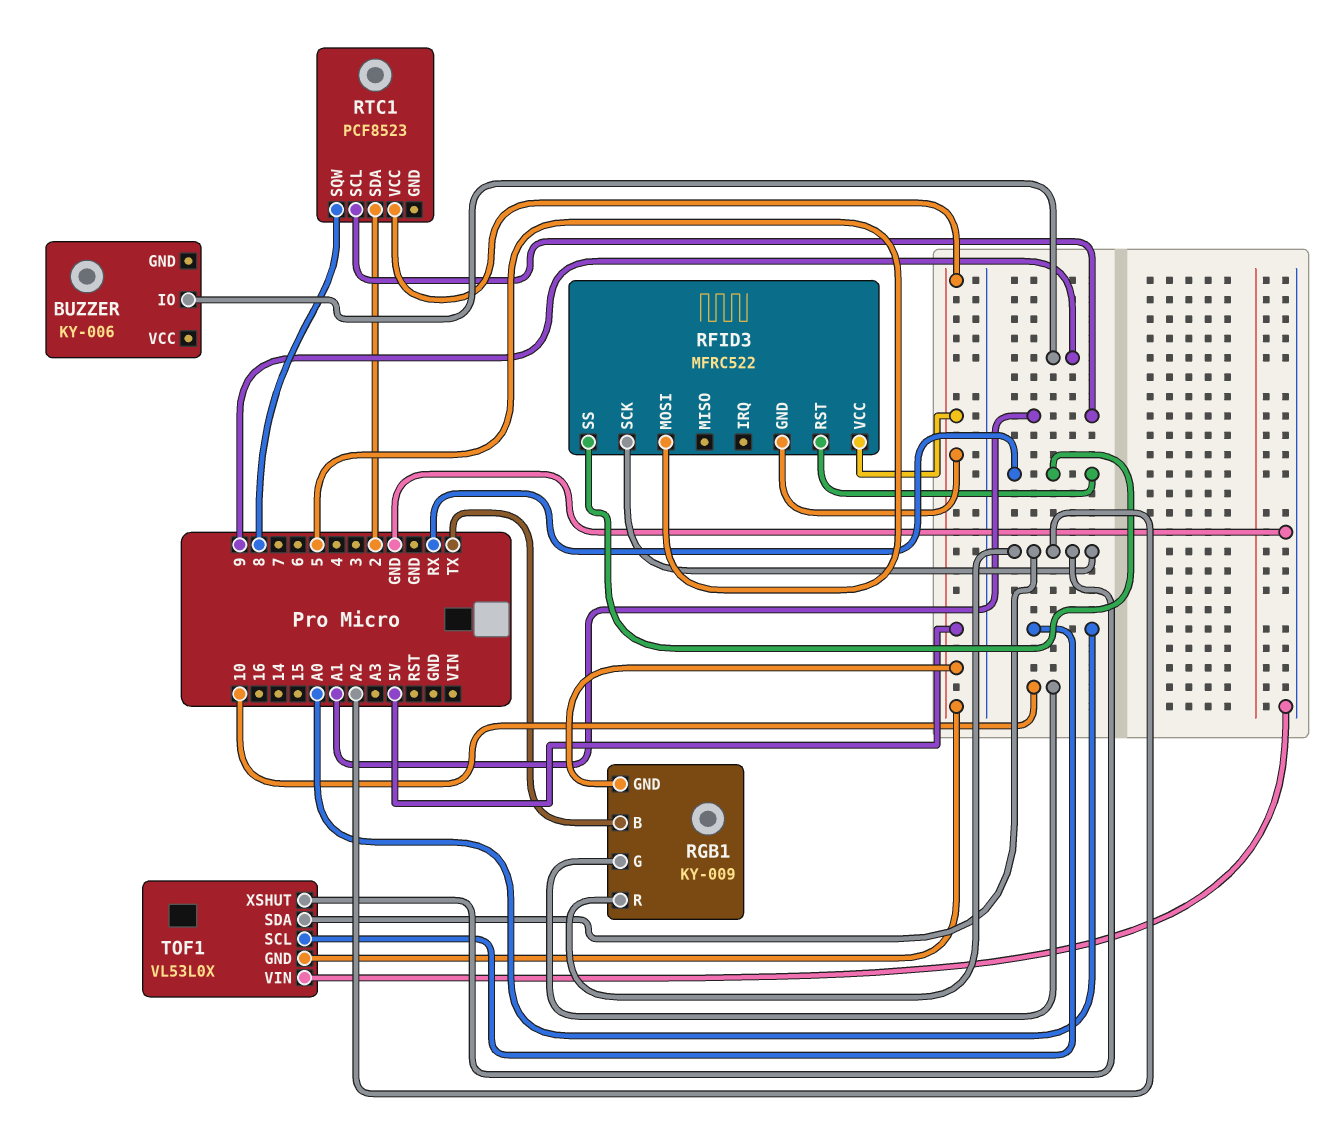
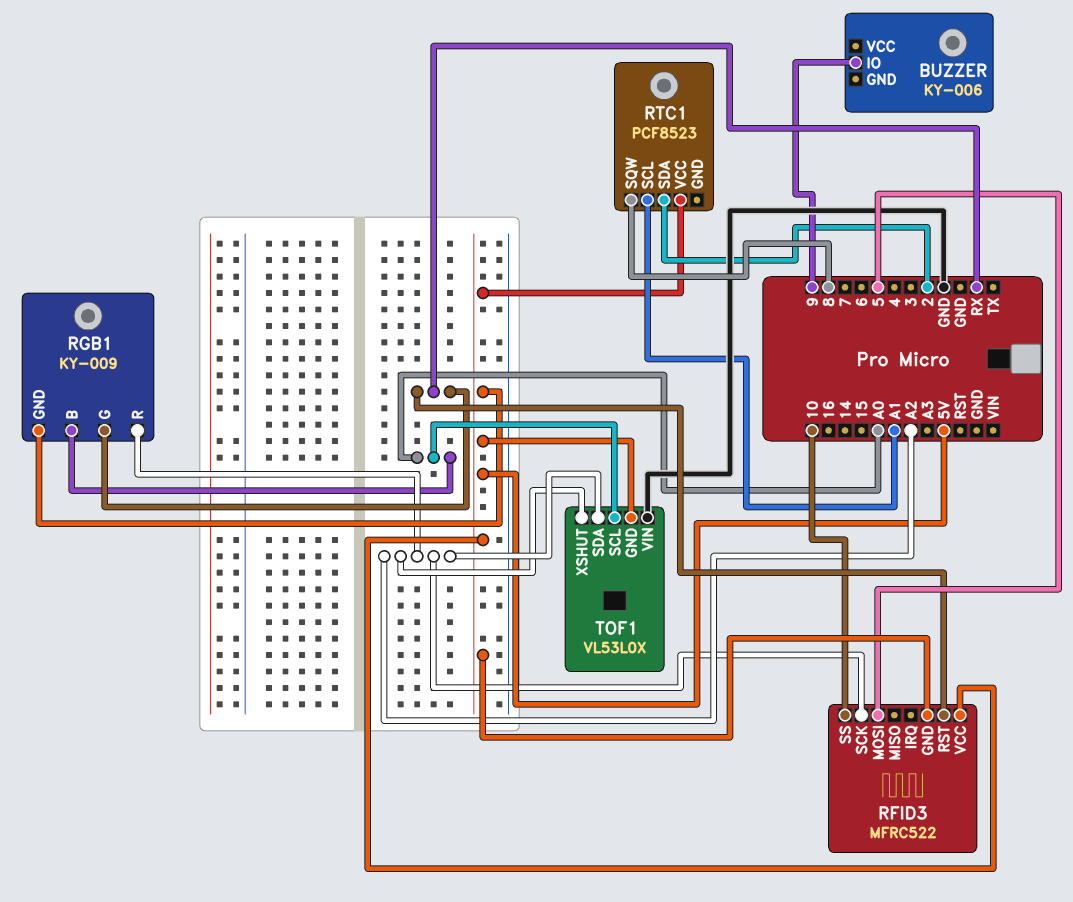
RFID3 pin SS: RX -> 10
RGB1 pin B: TX -> A0
RGB1 pin G: 10 -> RX

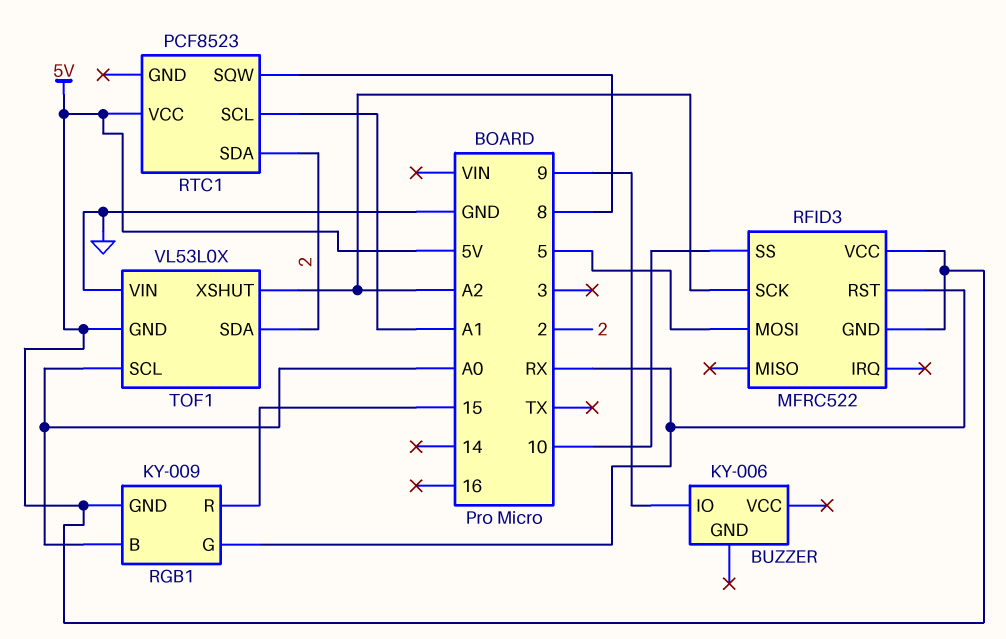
RGB1 pin R: A2 -> 15
TOF1 pin SDA: A2 -> 2

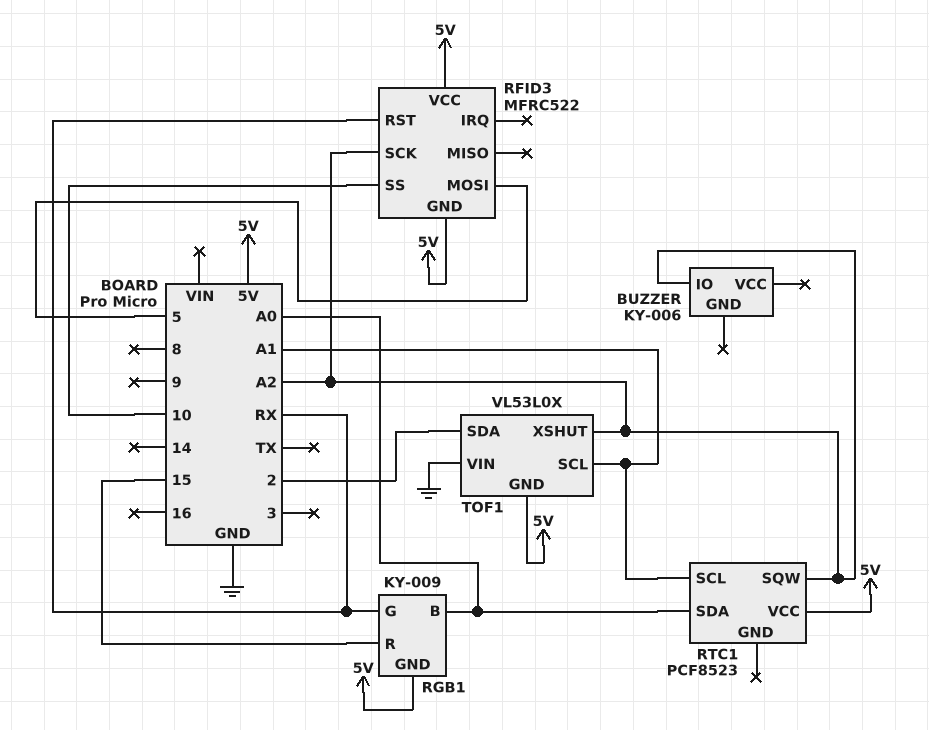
BUZZER pin IO: 9 -> A2
RTC1 pin SDA: 2 -> A0
RTC1 pin SQW: 8 -> A2
TOF1 pin SCL: A0 -> A1

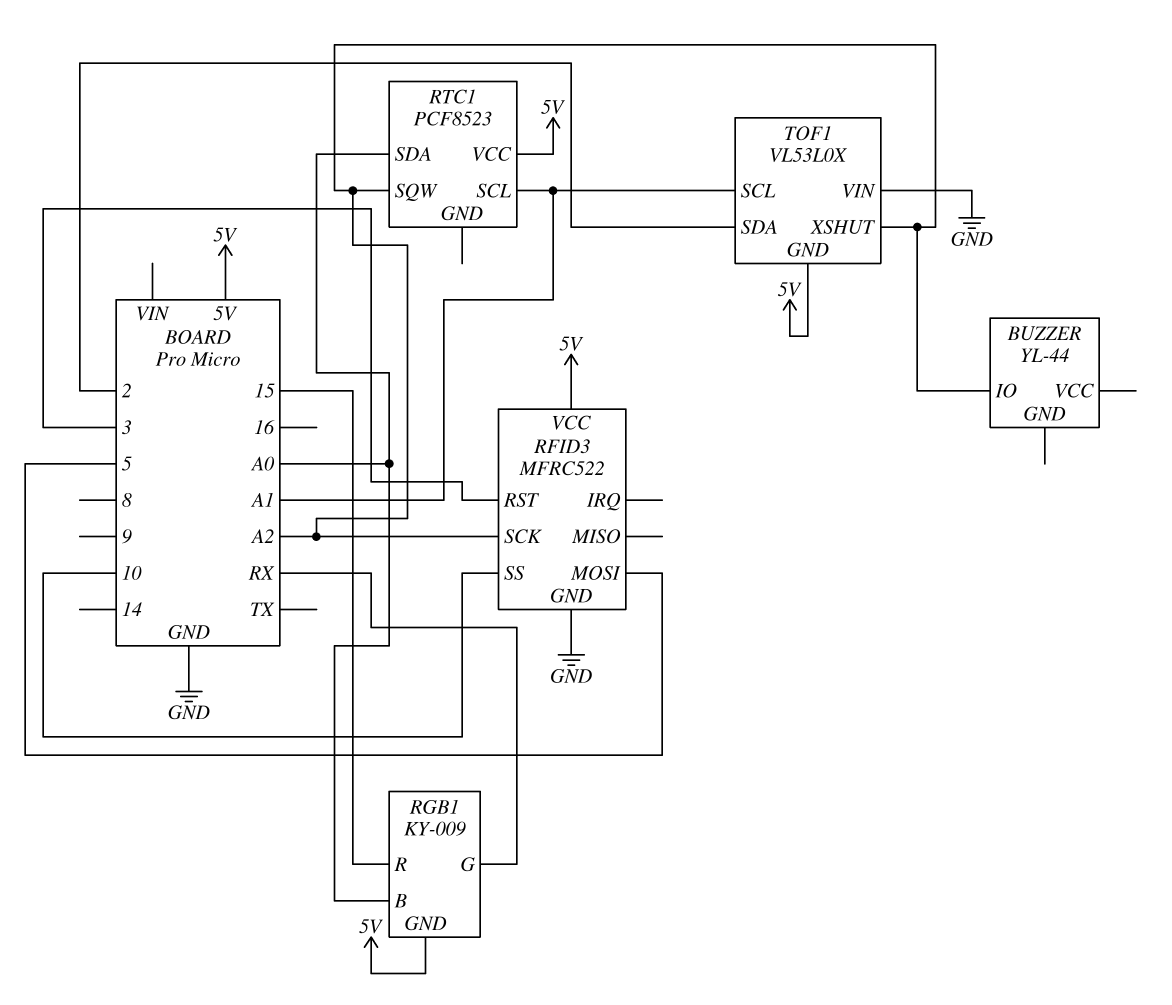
BUZZER: KY-006 -> YL-44
RFID3 pin GND: 5V -> GND
RFID3 pin RST: RX -> 3

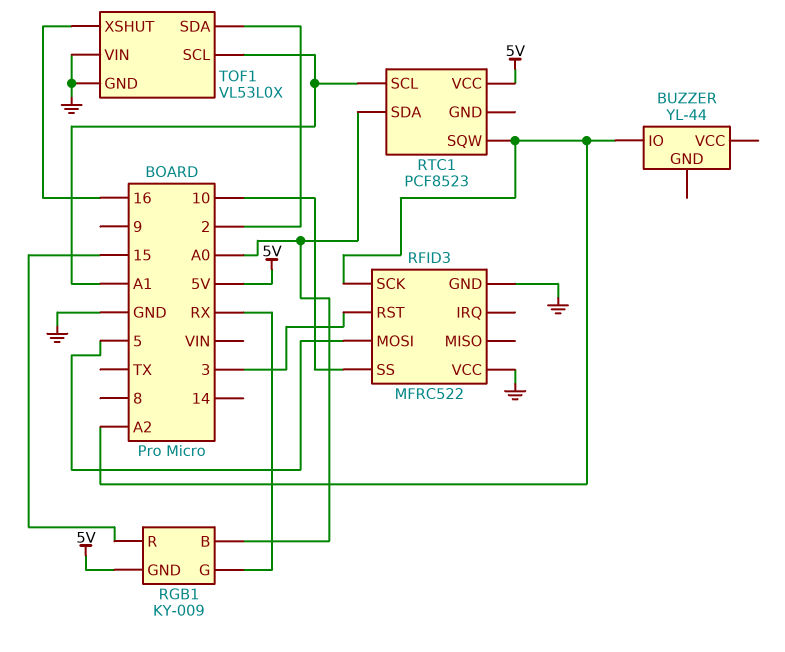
RFID3 pin VCC: 5V -> GND
TOF1 pin GND: 5V -> GND
TOF1 pin XSHUT: A2 -> 16

